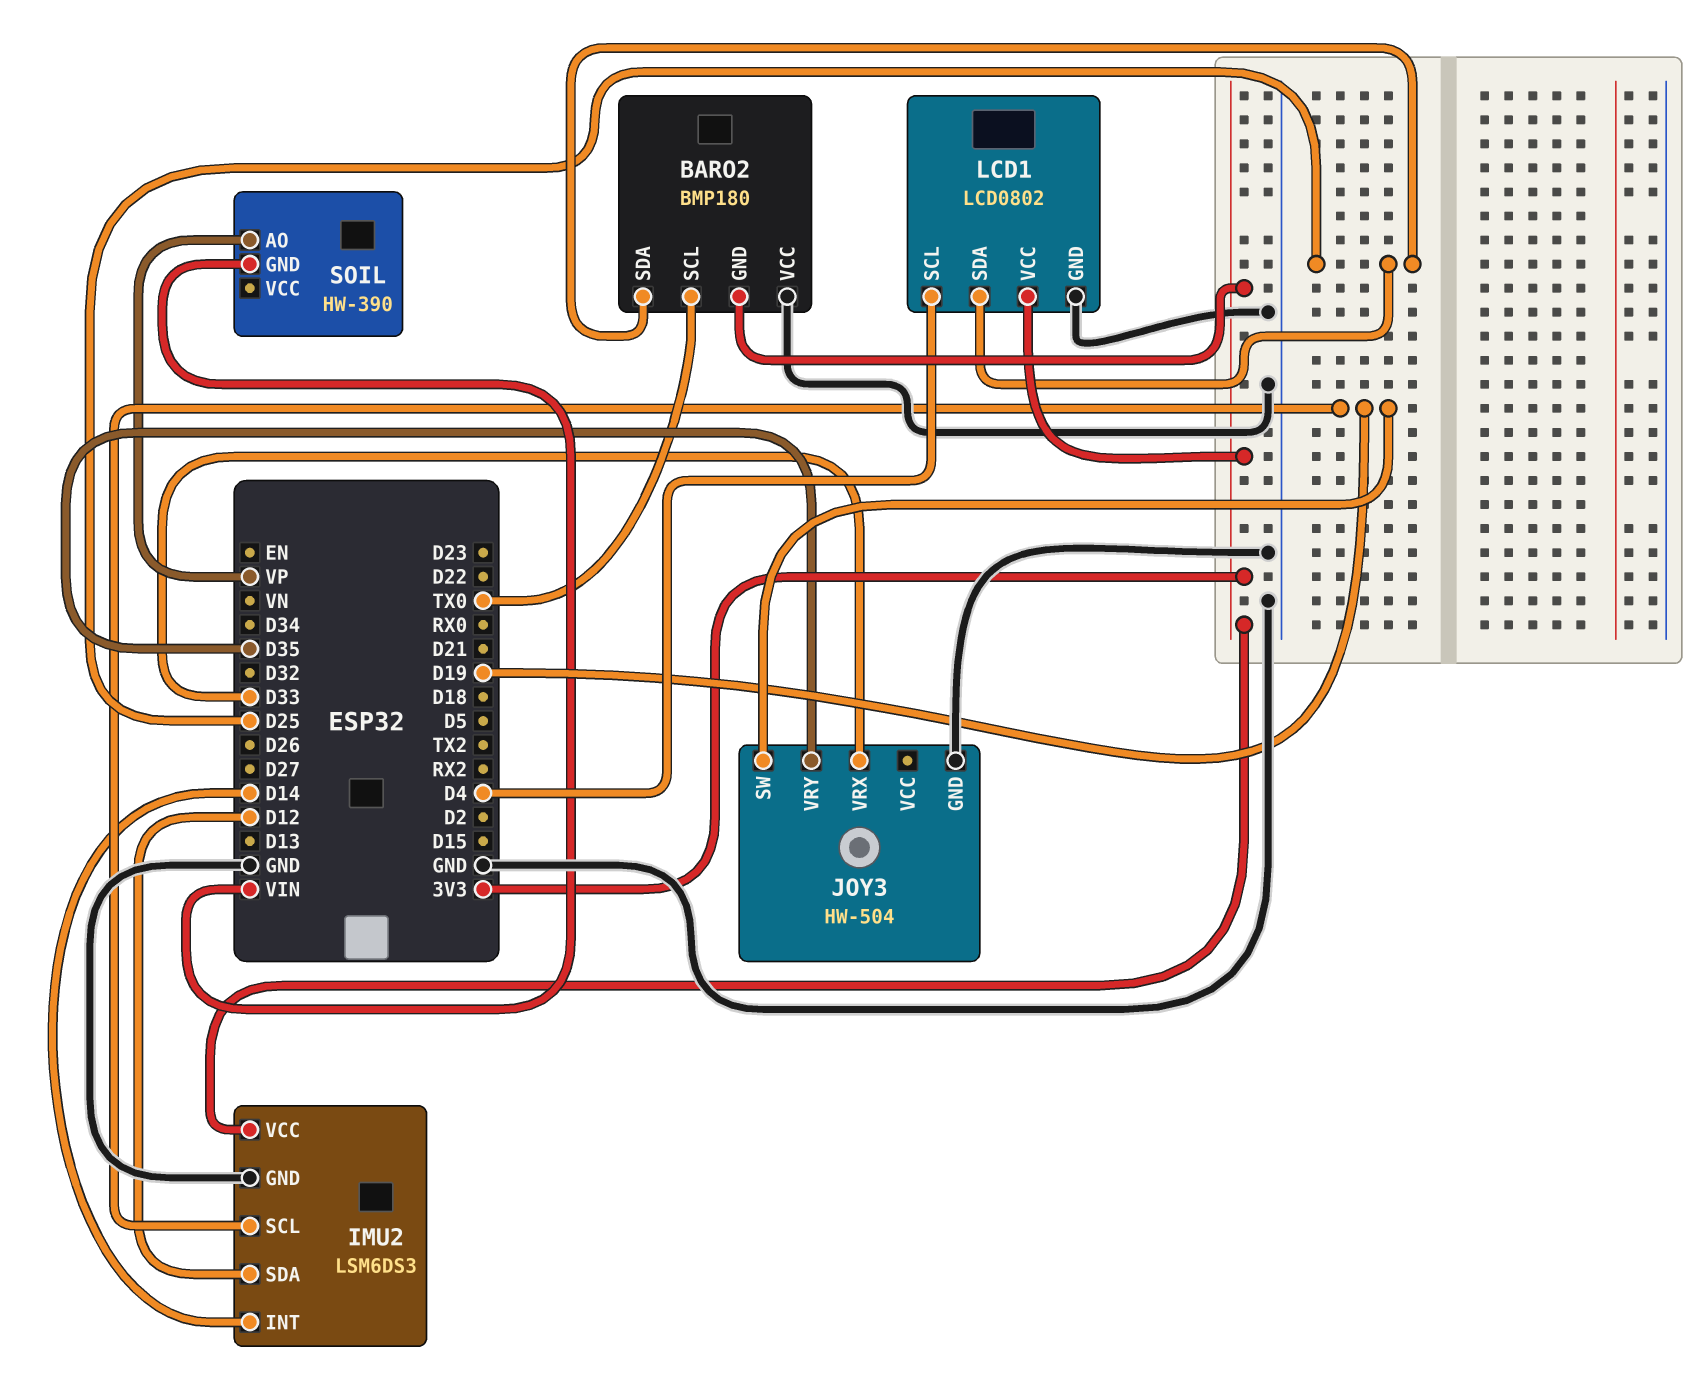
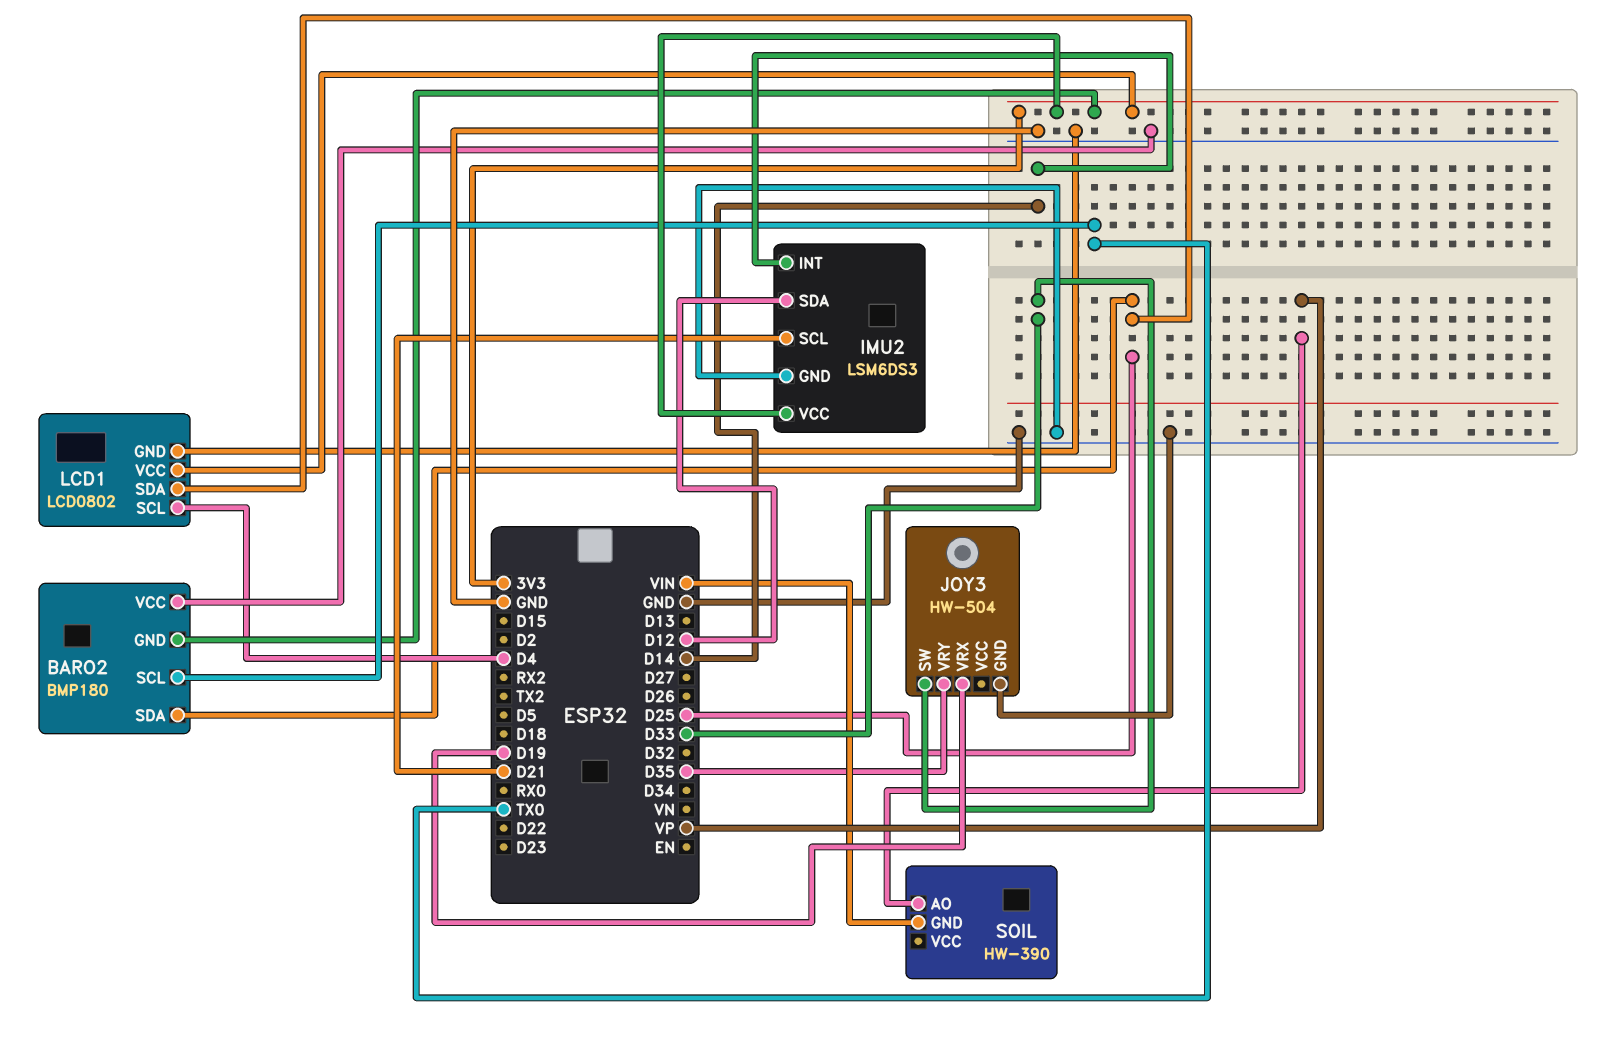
IMU2 pin SCL: D19 -> D21
JOY3 pin SW: D19 -> D33
JOY3 pin VRX: D33 -> D19

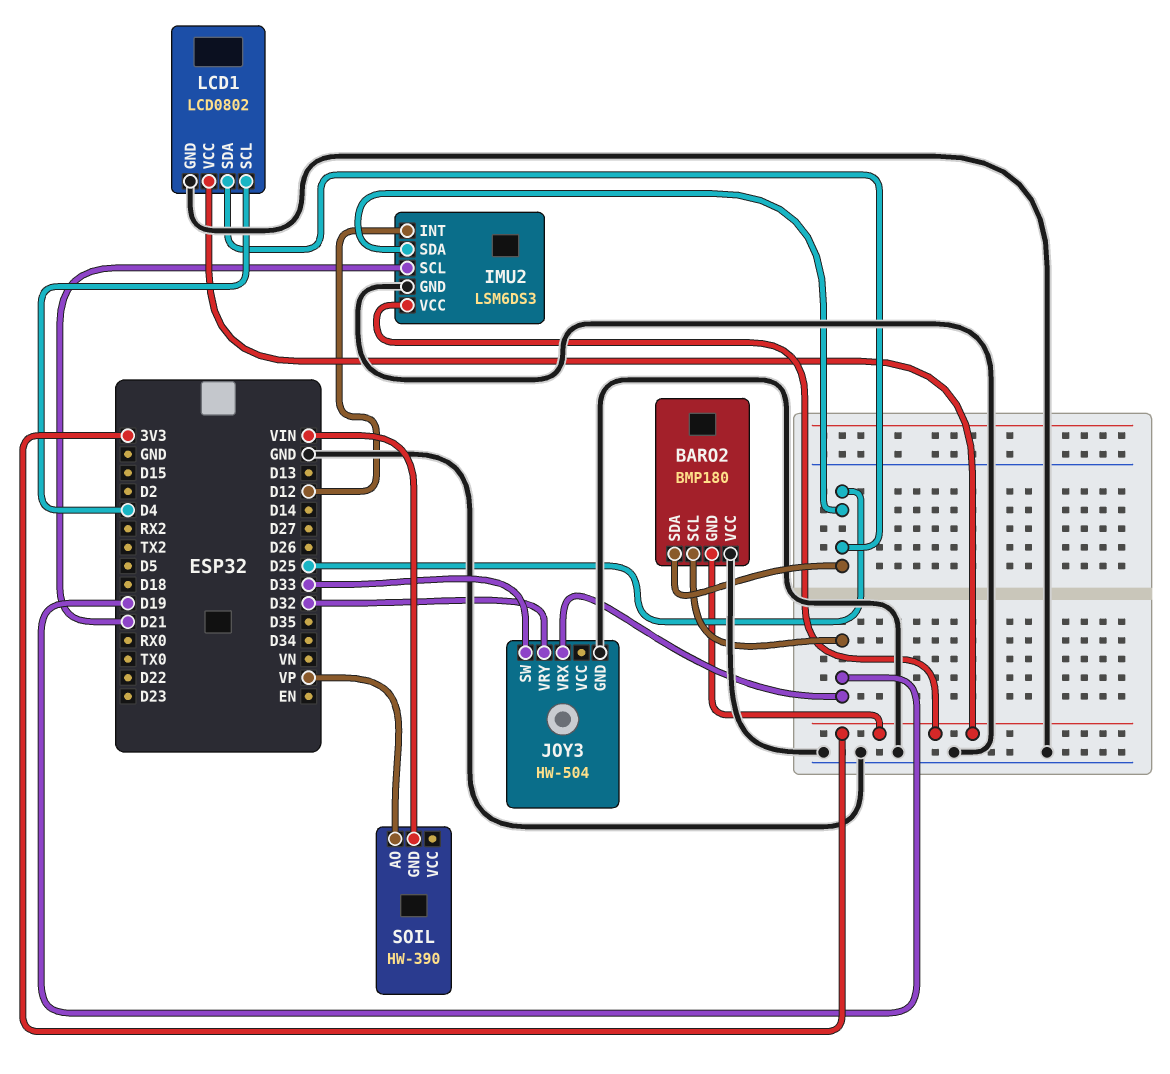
BARO2 pin SCL: TX0 -> D19
IMU2 pin INT: D14 -> D12
IMU2 pin SDA: D12 -> D25
JOY3 pin VRY: D35 -> D32

